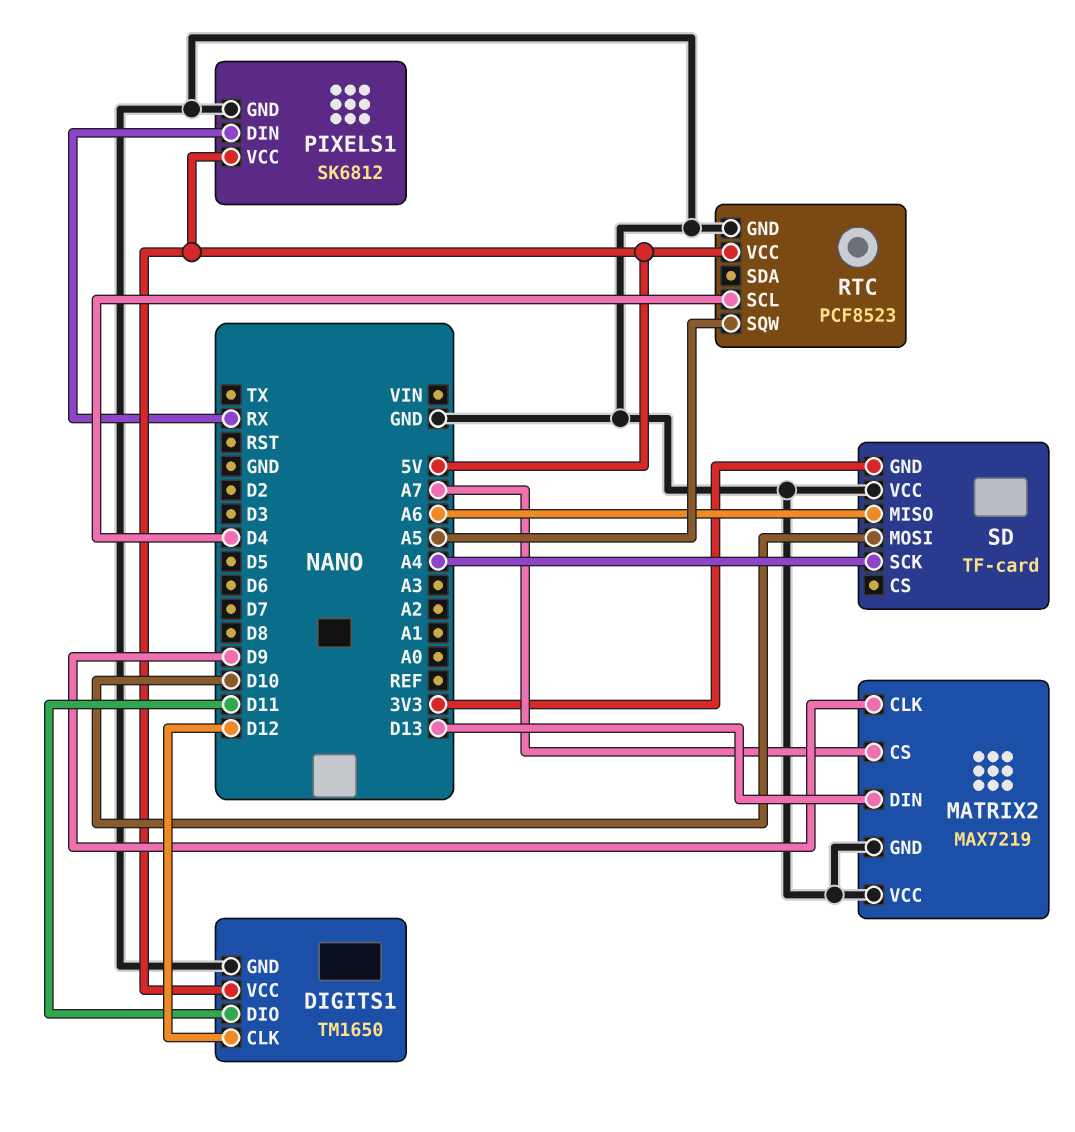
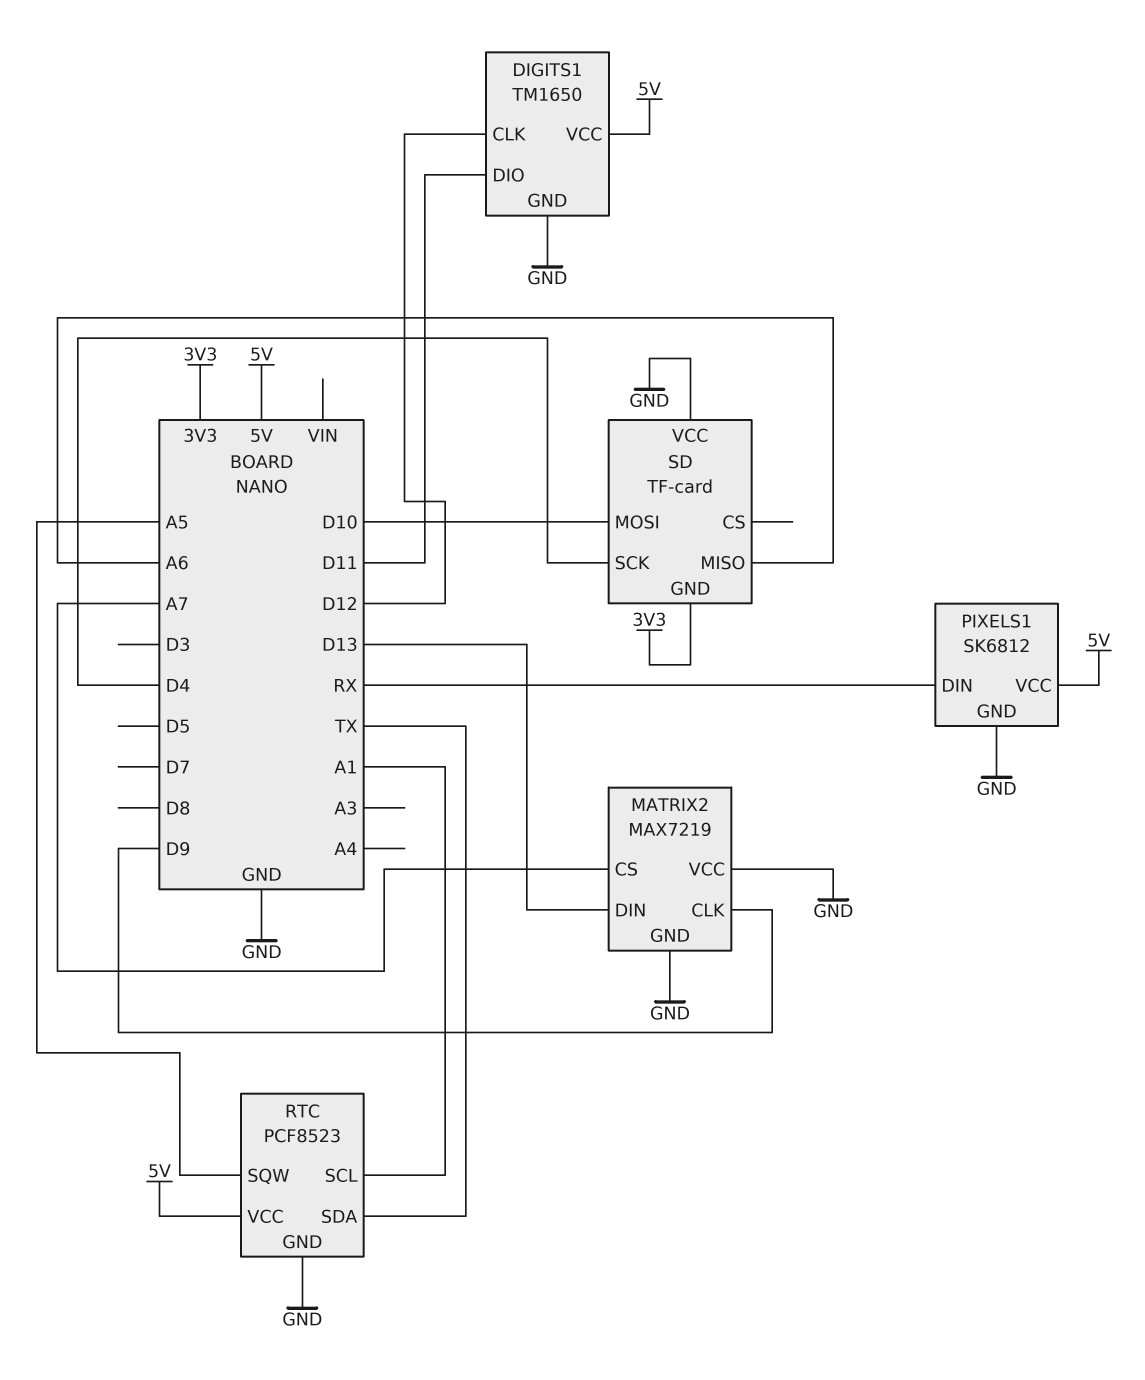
RTC pin SCL: D4 -> A1
RTC pin SDA: none -> TX
SD pin SCK: A4 -> D4

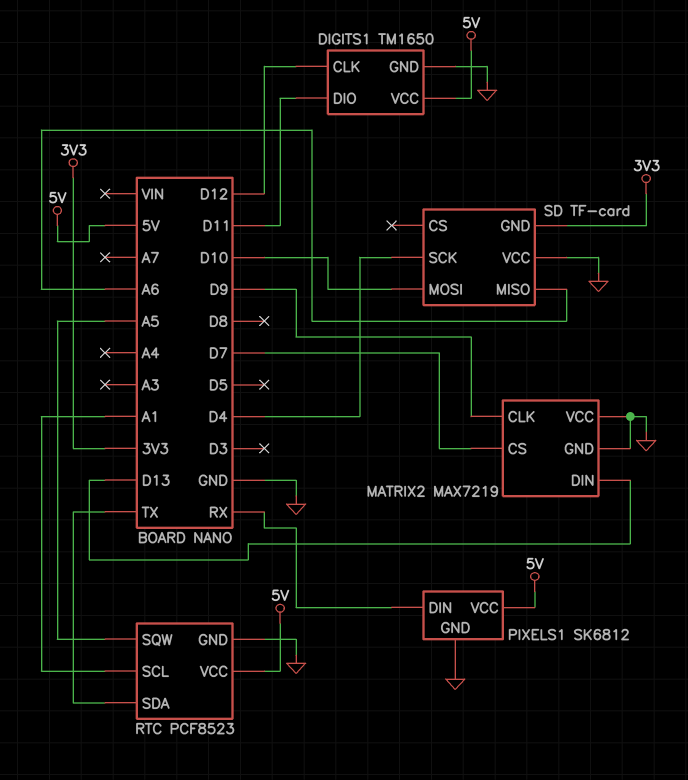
MATRIX2 pin CS: A7 -> D7

